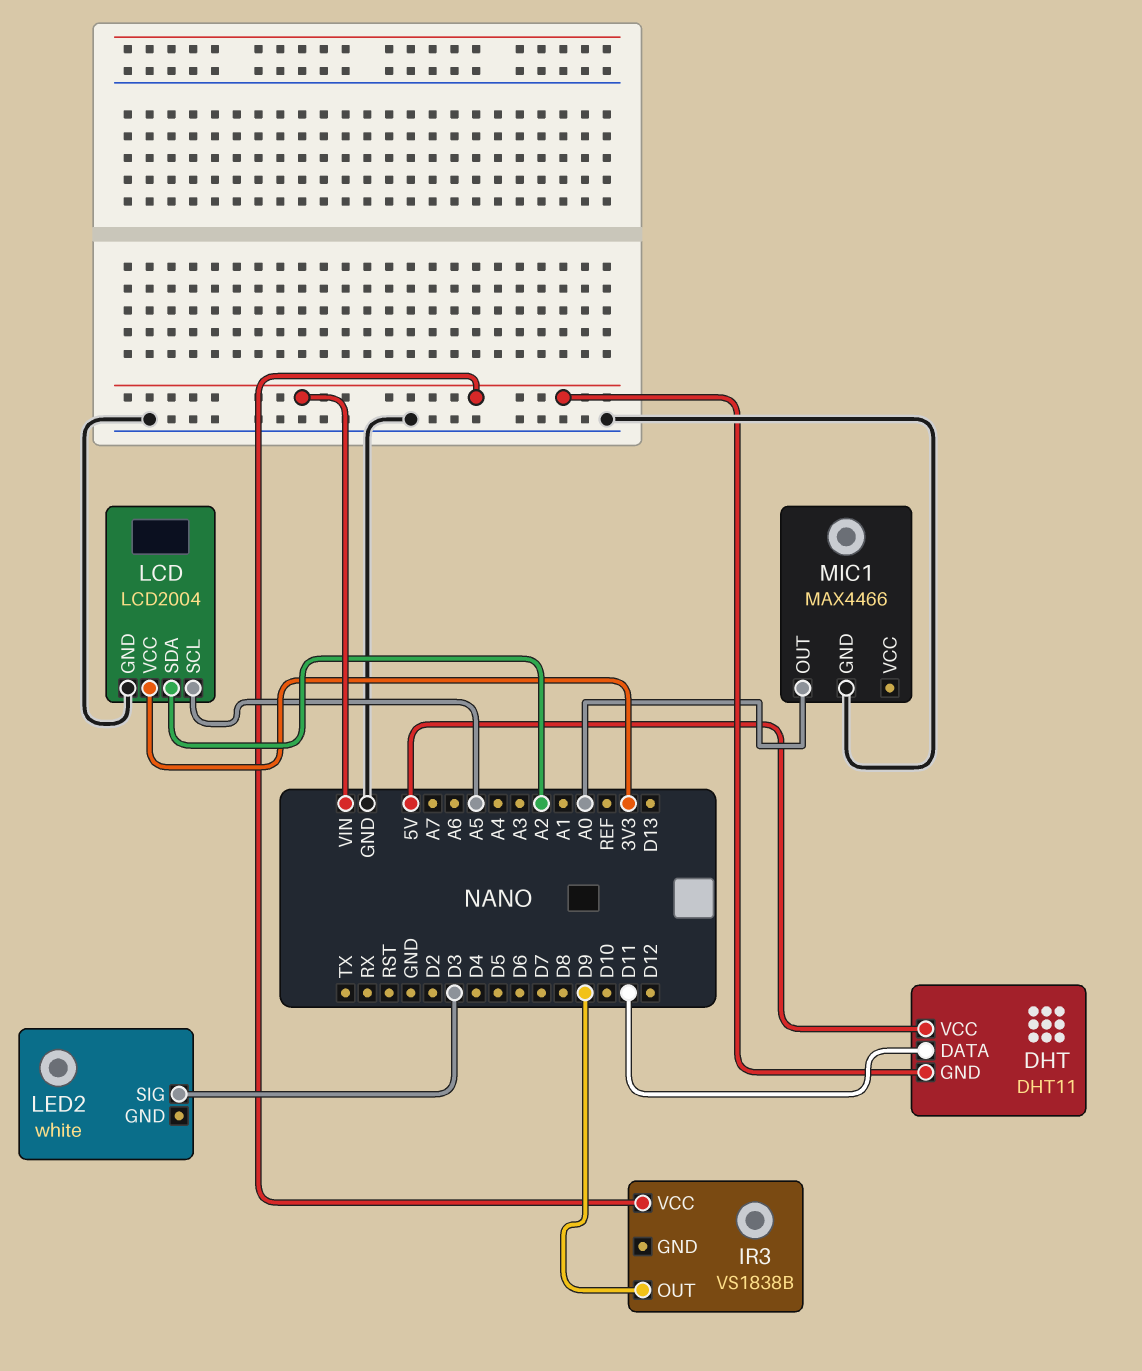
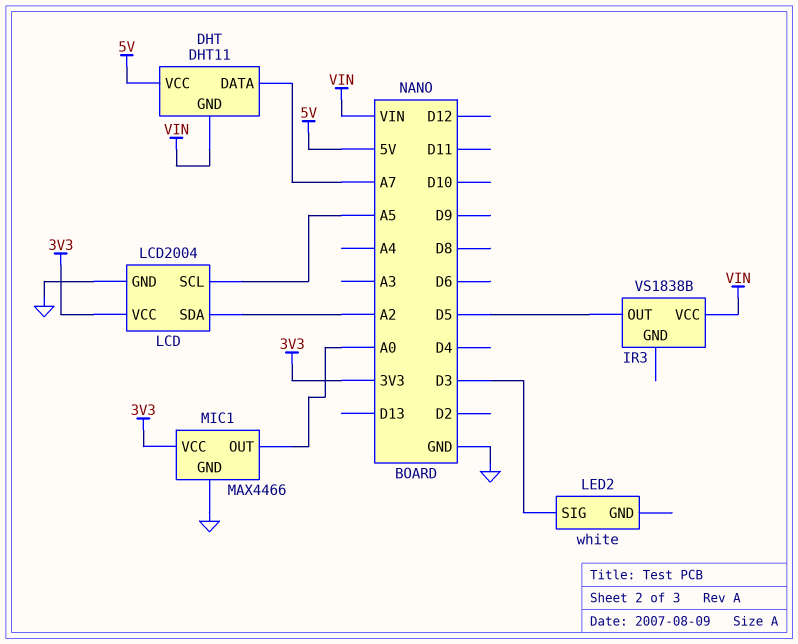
DHT pin DATA: D11 -> A7
IR3 pin OUT: D9 -> D5
MIC1 pin VCC: none -> 3V3

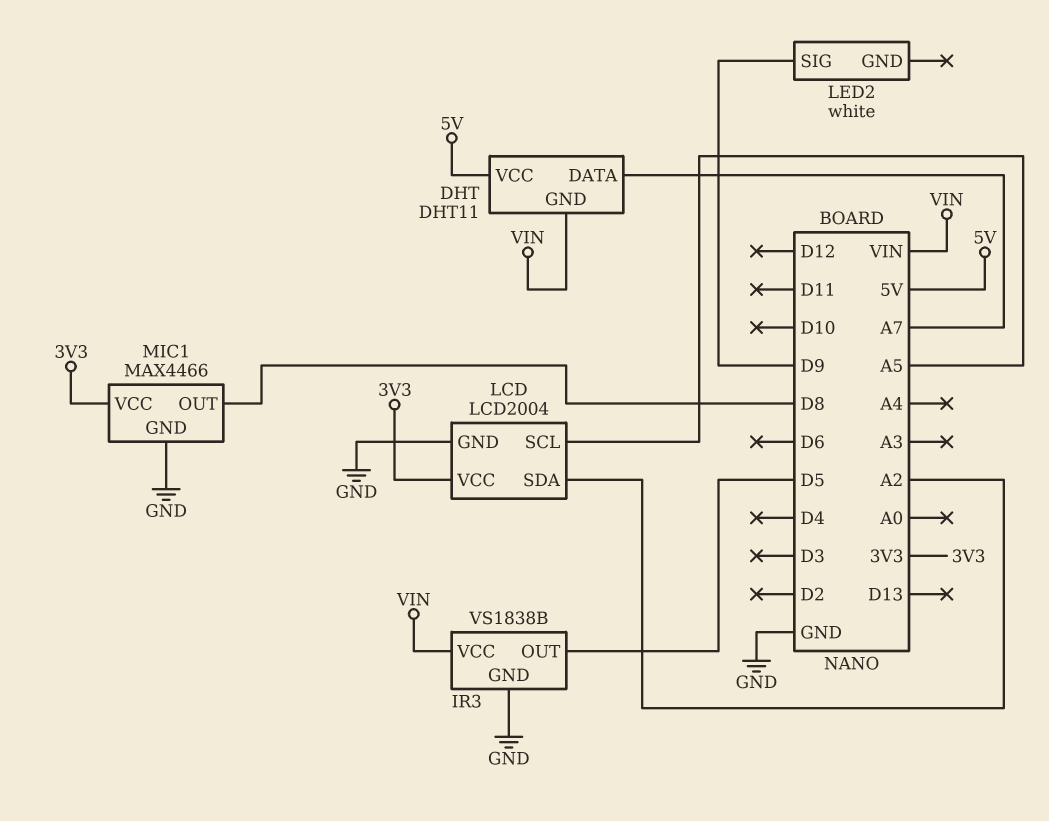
IR3 pin GND: none -> GND
LED2 pin SIG: D3 -> D9
MIC1 pin OUT: A0 -> D8

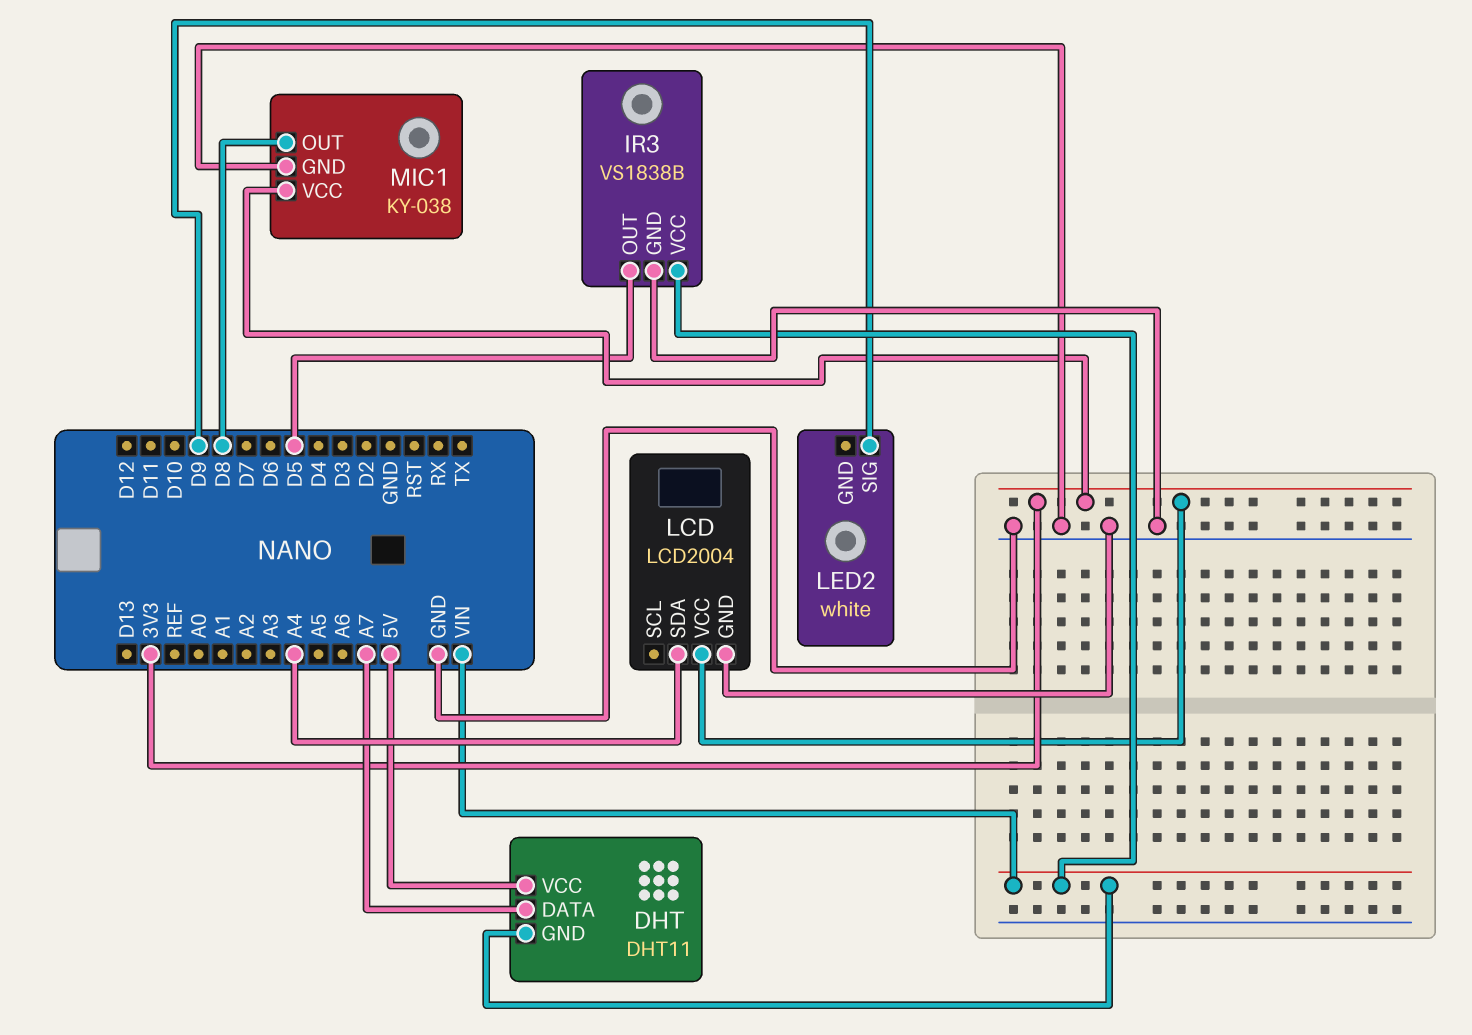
LCD pin SCL: A5 -> none
LCD pin SDA: A2 -> A4
MIC1: MAX4466 -> KY-038

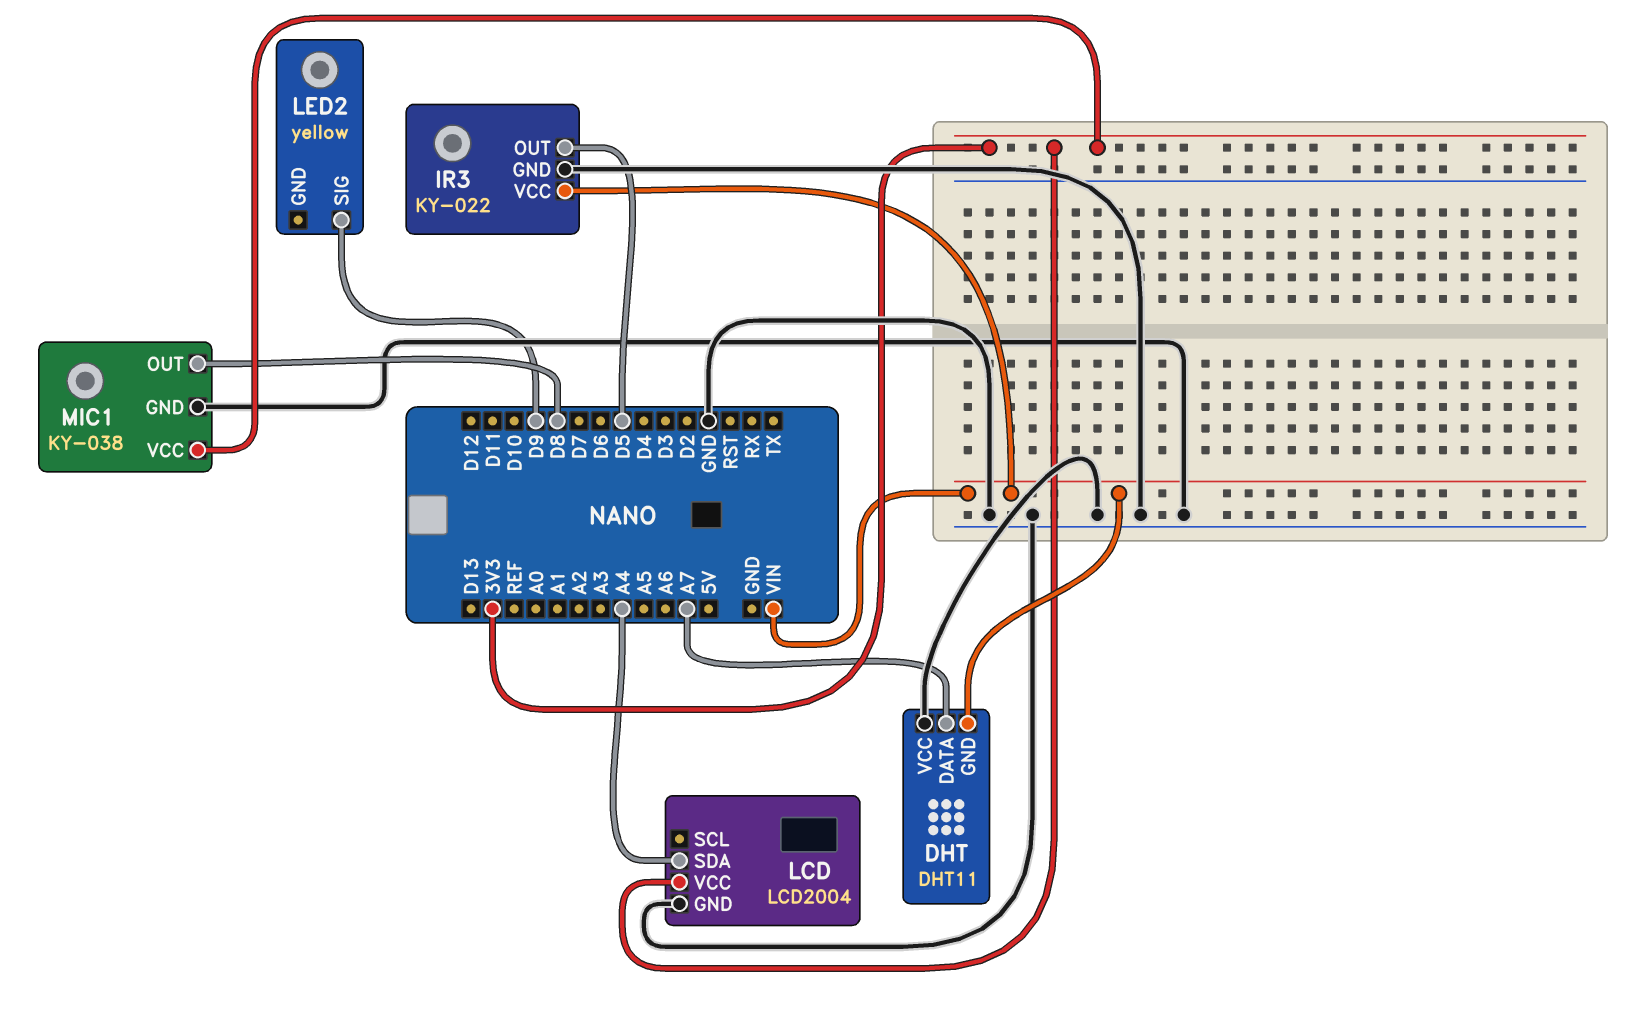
DHT pin VCC: 5V -> GND
IR3: VS1838B -> KY-022
LED2: white -> yellow

